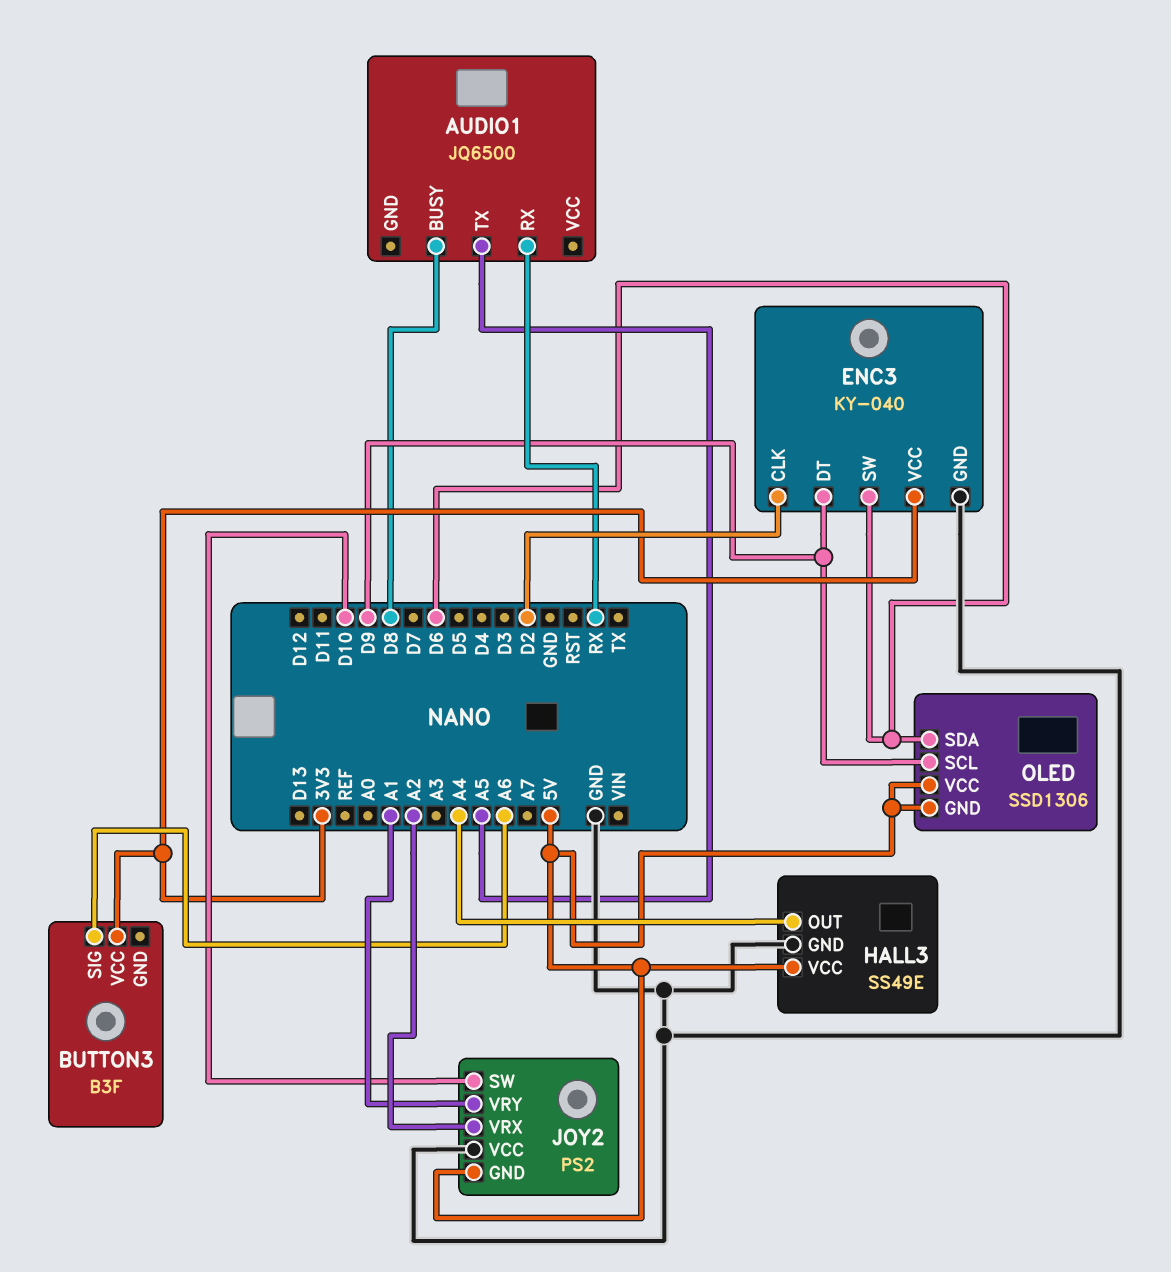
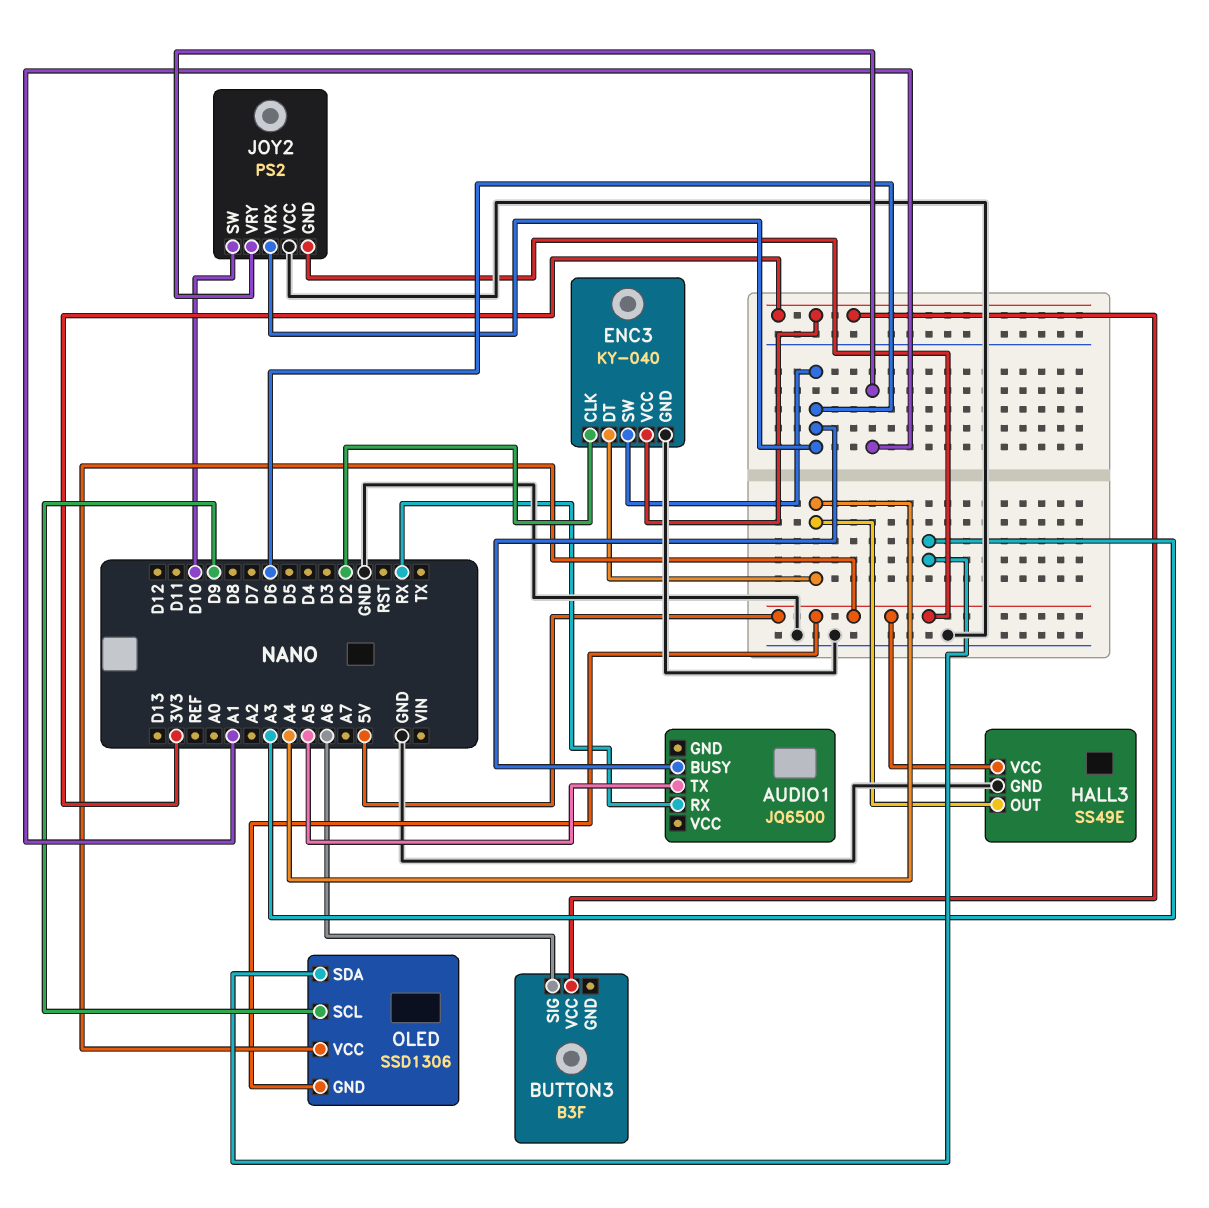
AUDIO1 pin BUSY: D8 -> D6
ENC3 pin DT: D9 -> A4
JOY2 pin VRX: A2 -> D6
OLED pin SDA: D6 -> A3

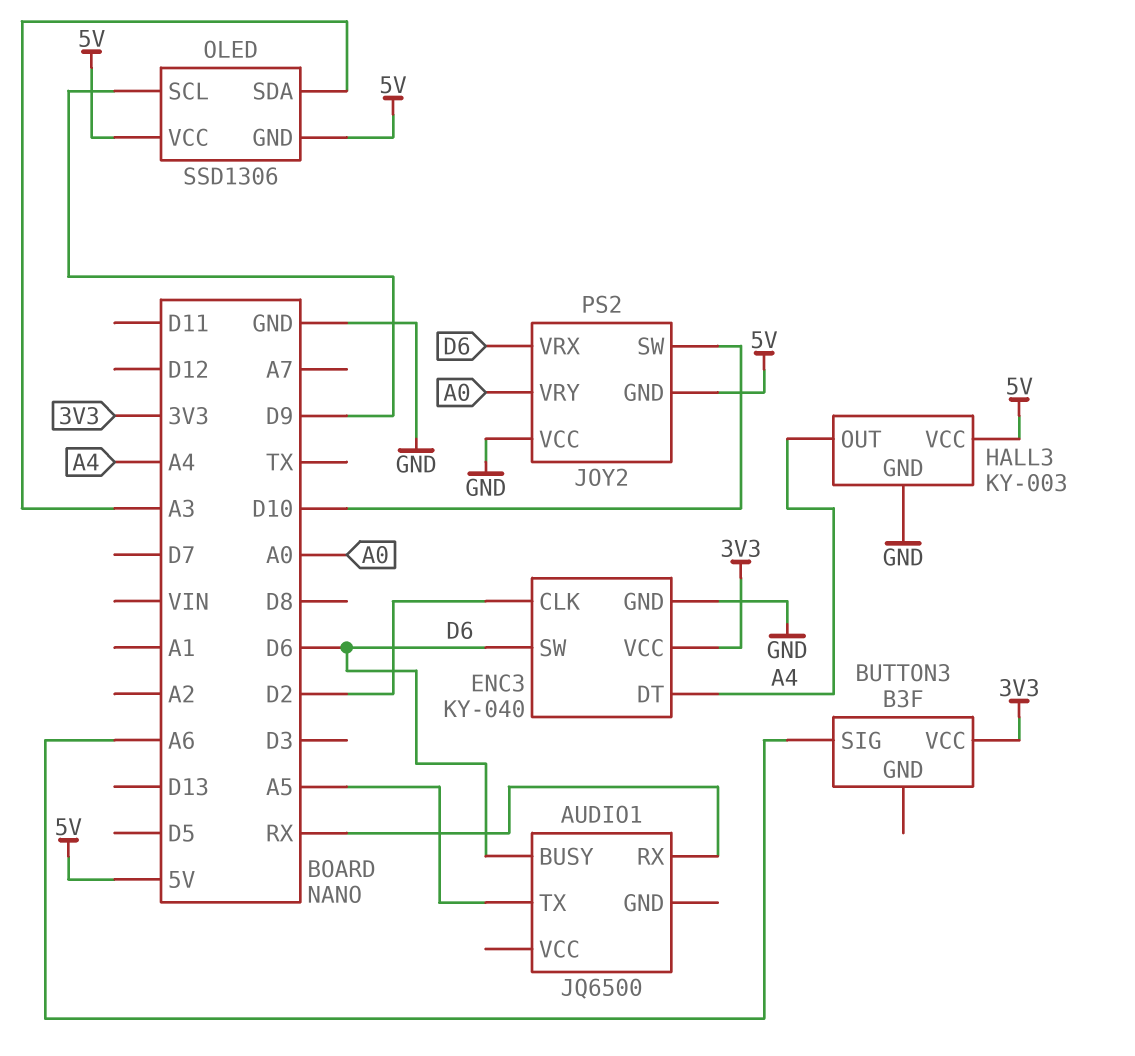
HALL3: SS49E -> KY-003
JOY2 pin VRY: A1 -> A0

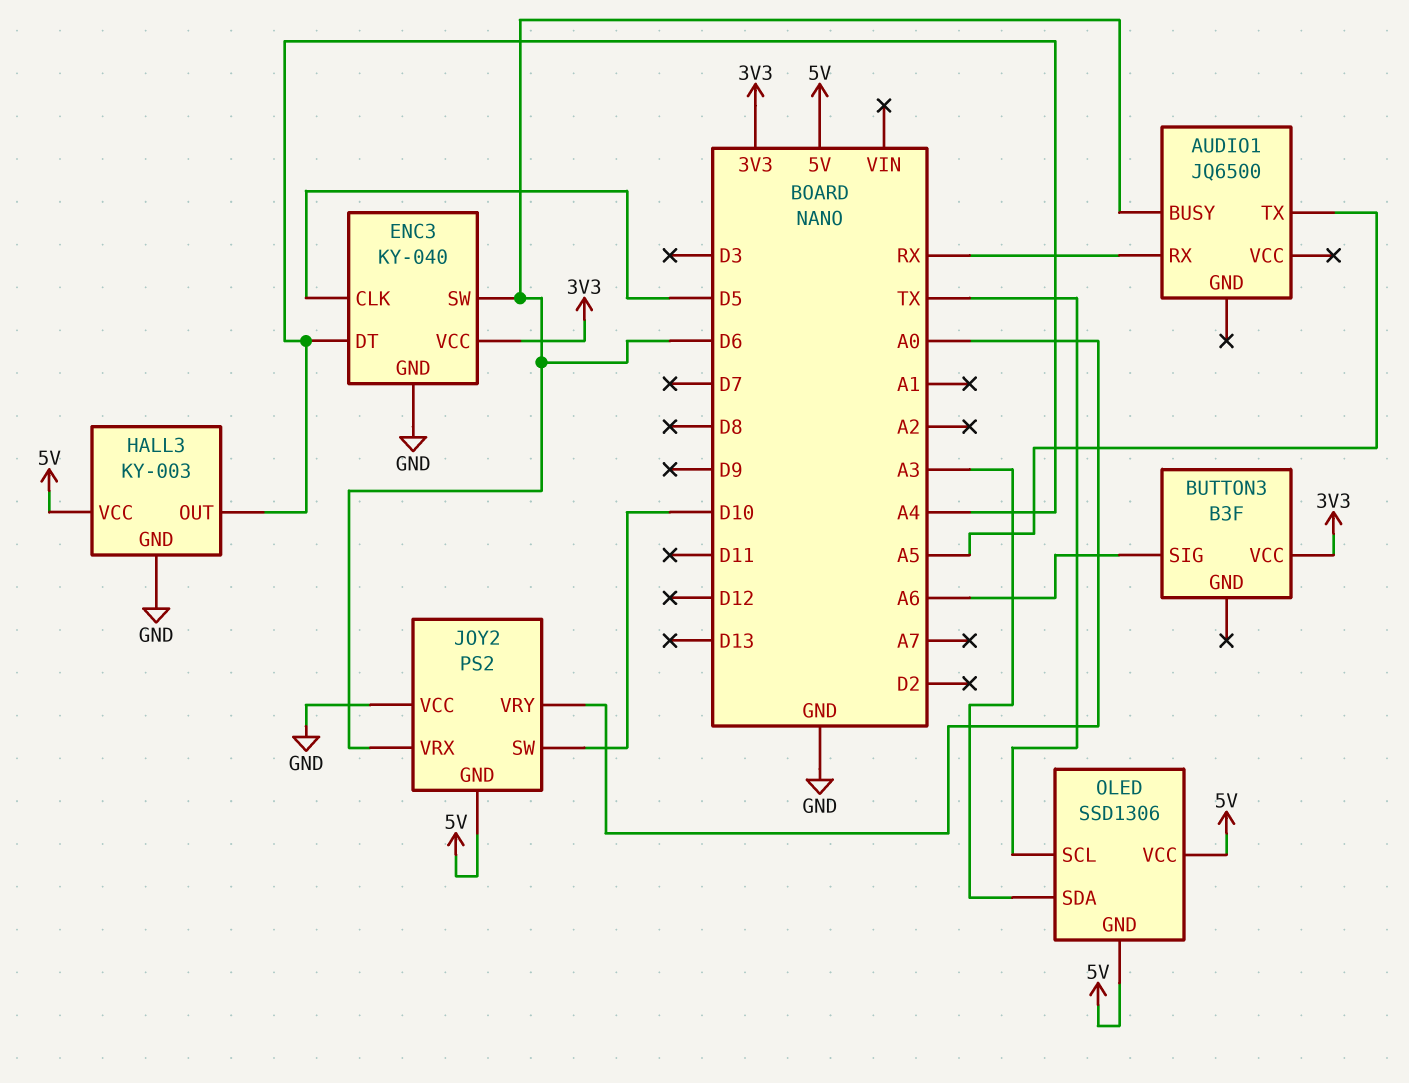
ENC3 pin CLK: D2 -> D5
OLED pin SCL: D9 -> TX

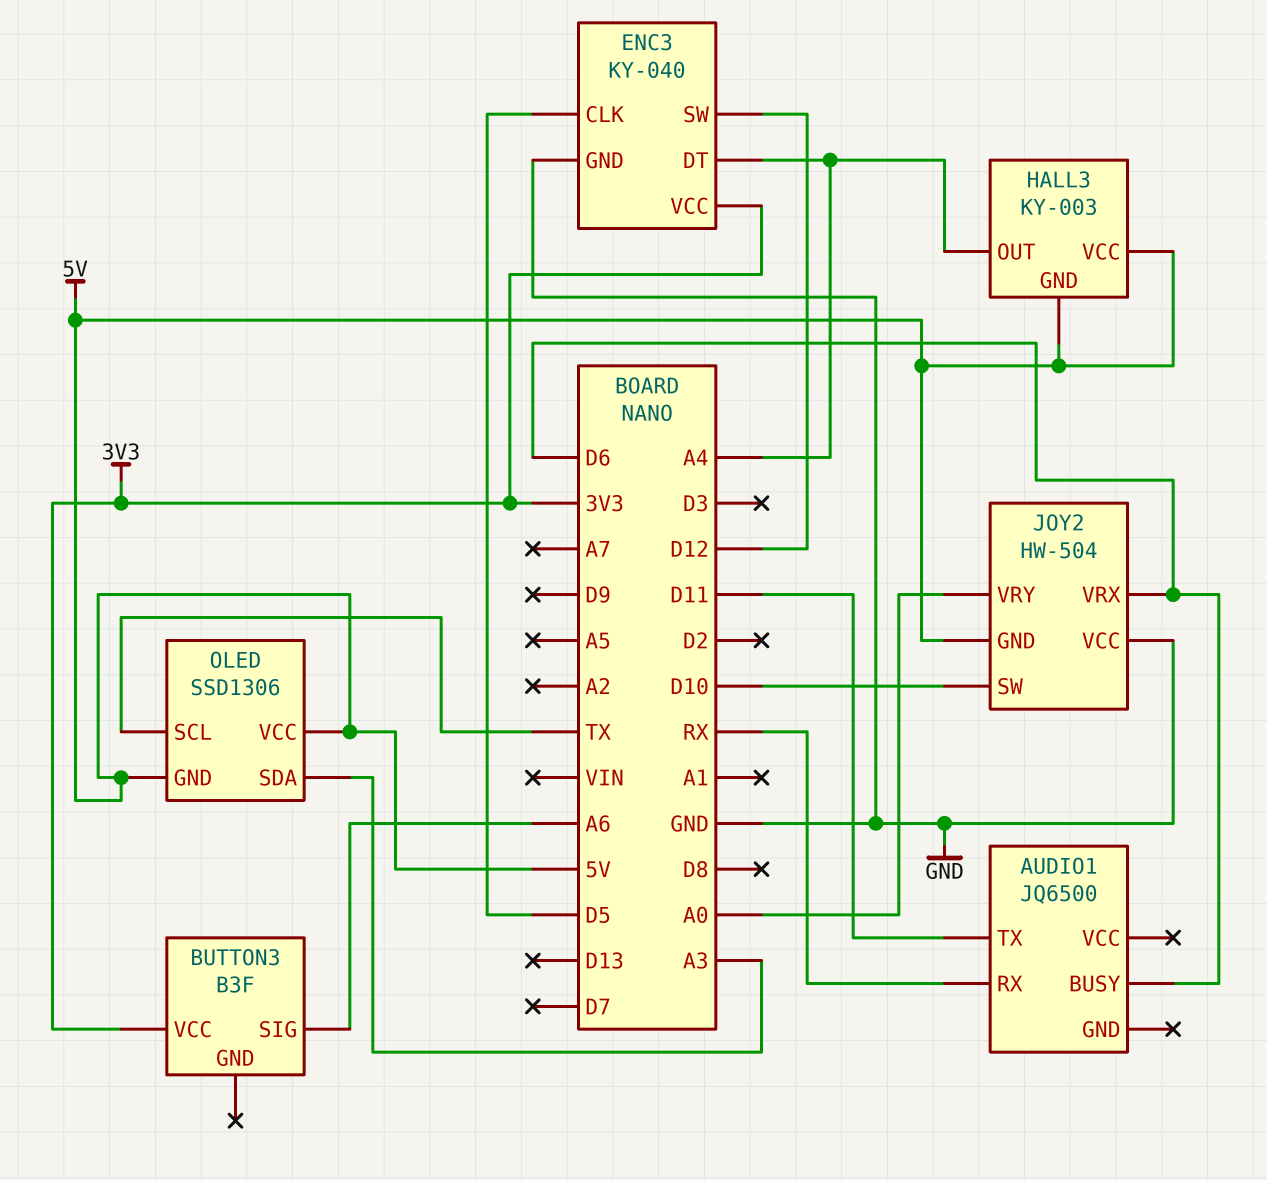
AUDIO1 pin TX: A5 -> D11
ENC3 pin SW: D6 -> D12
HALL3 pin GND: GND -> 5V
JOY2: PS2 -> HW-504

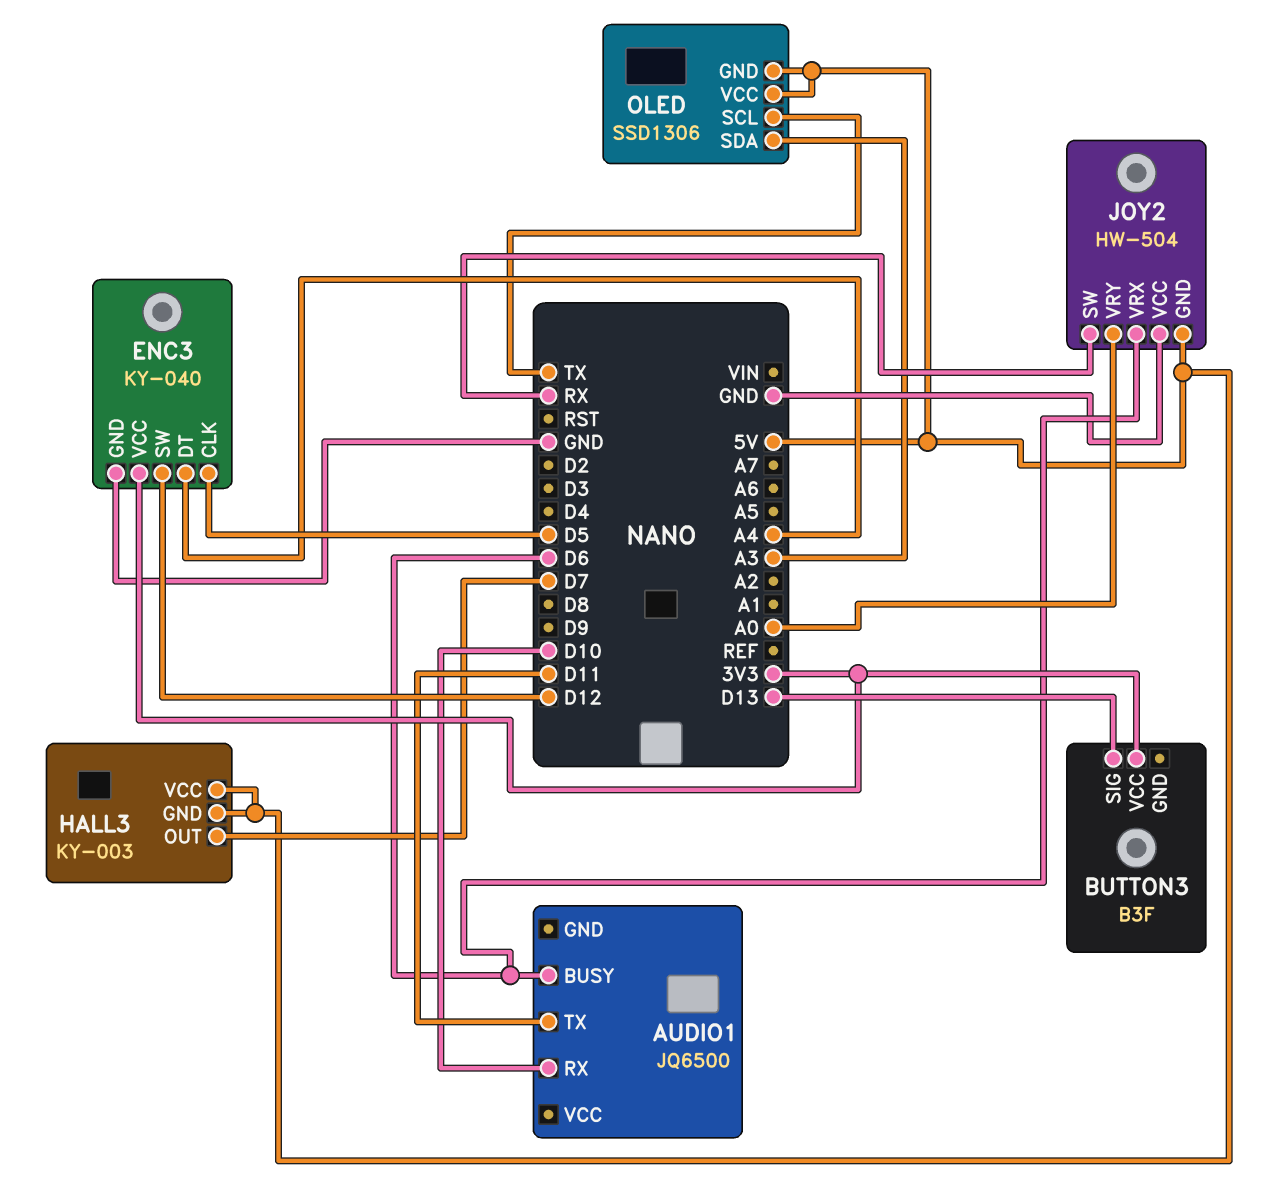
AUDIO1 pin RX: RX -> D10
BUTTON3 pin SIG: A6 -> D13
HALL3 pin OUT: A4 -> D7
JOY2 pin SW: D10 -> RX

